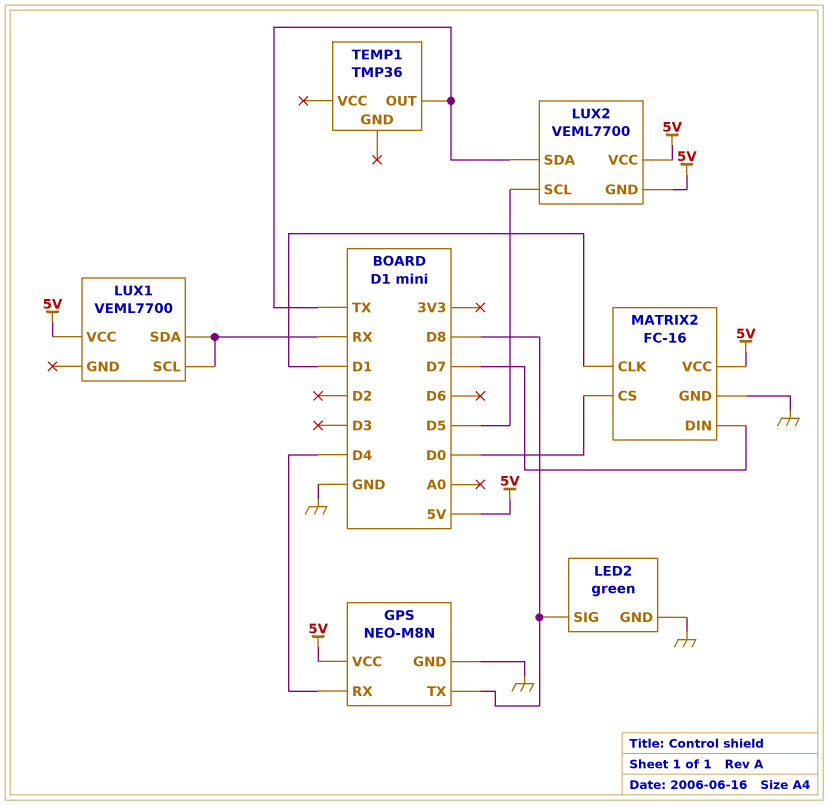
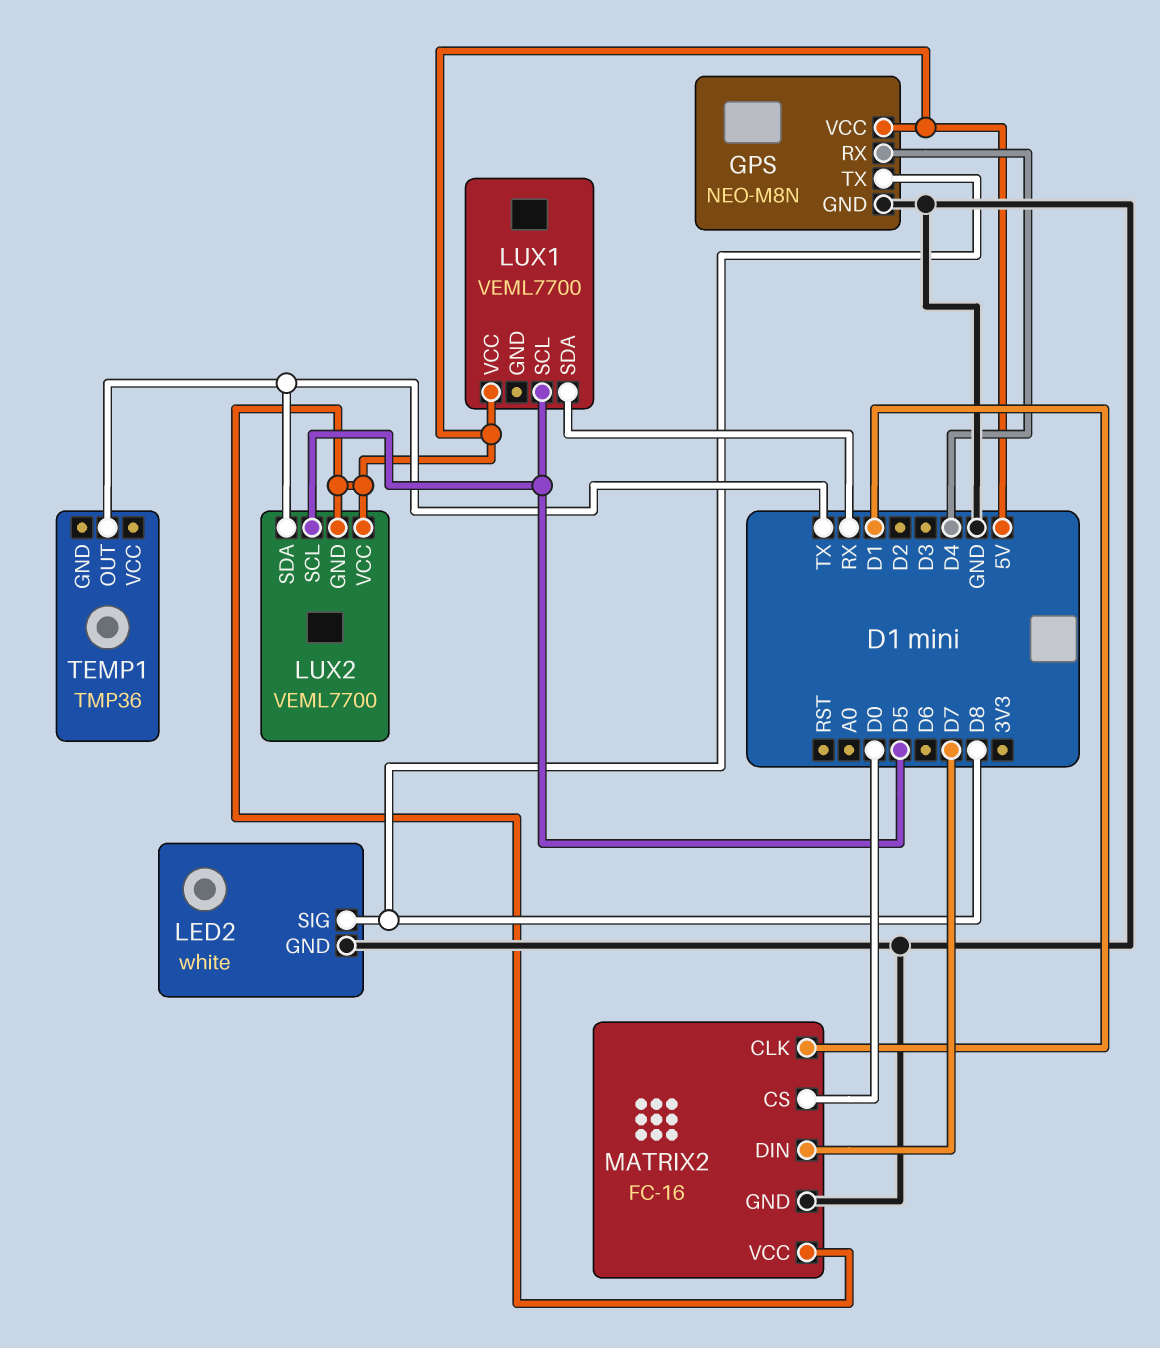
LED2: green -> white
LUX1 pin SCL: RX -> D5

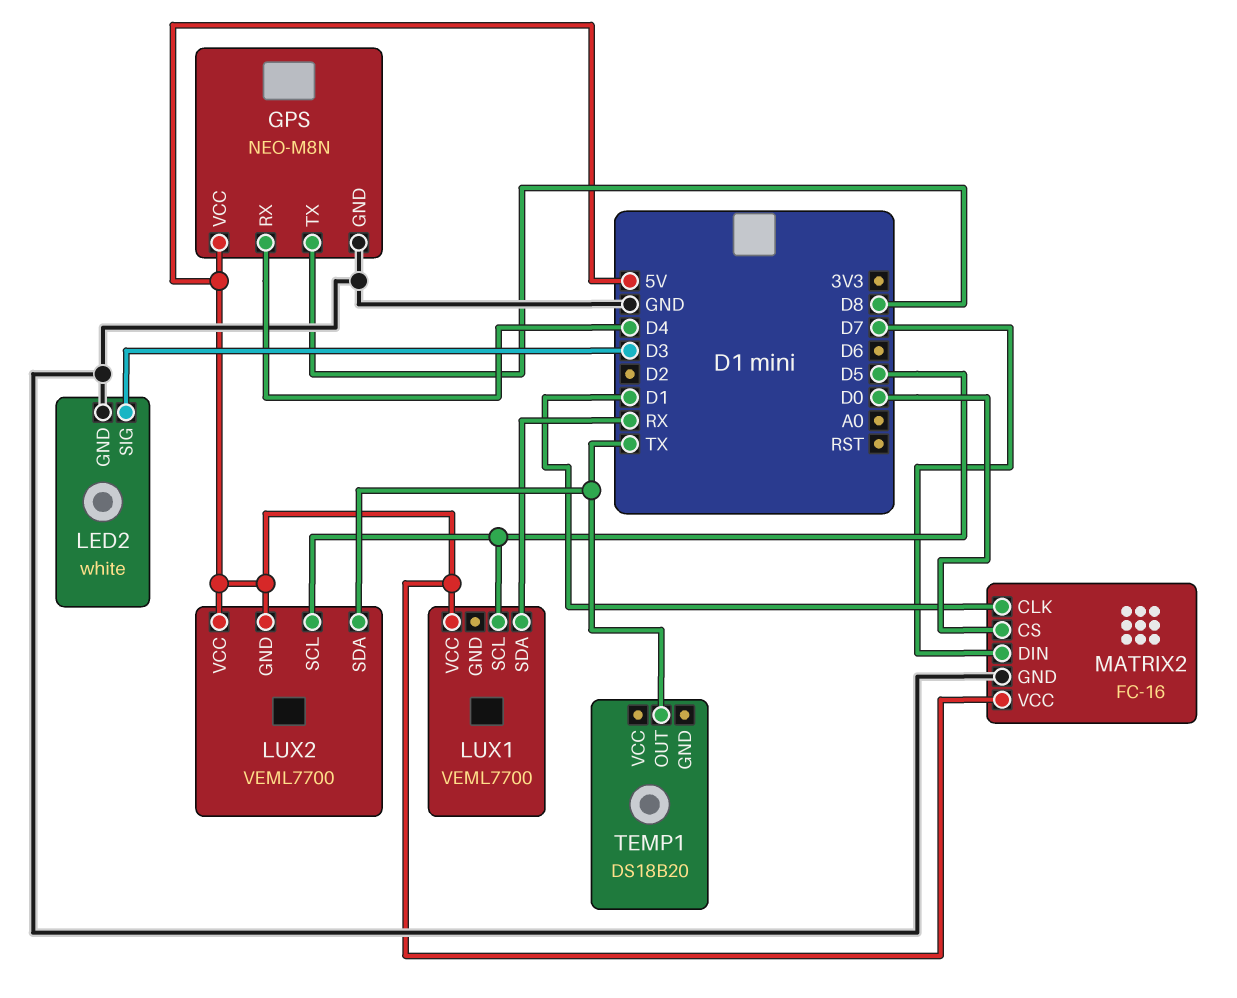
LED2 pin SIG: D8 -> D3
TEMP1: TMP36 -> DS18B20

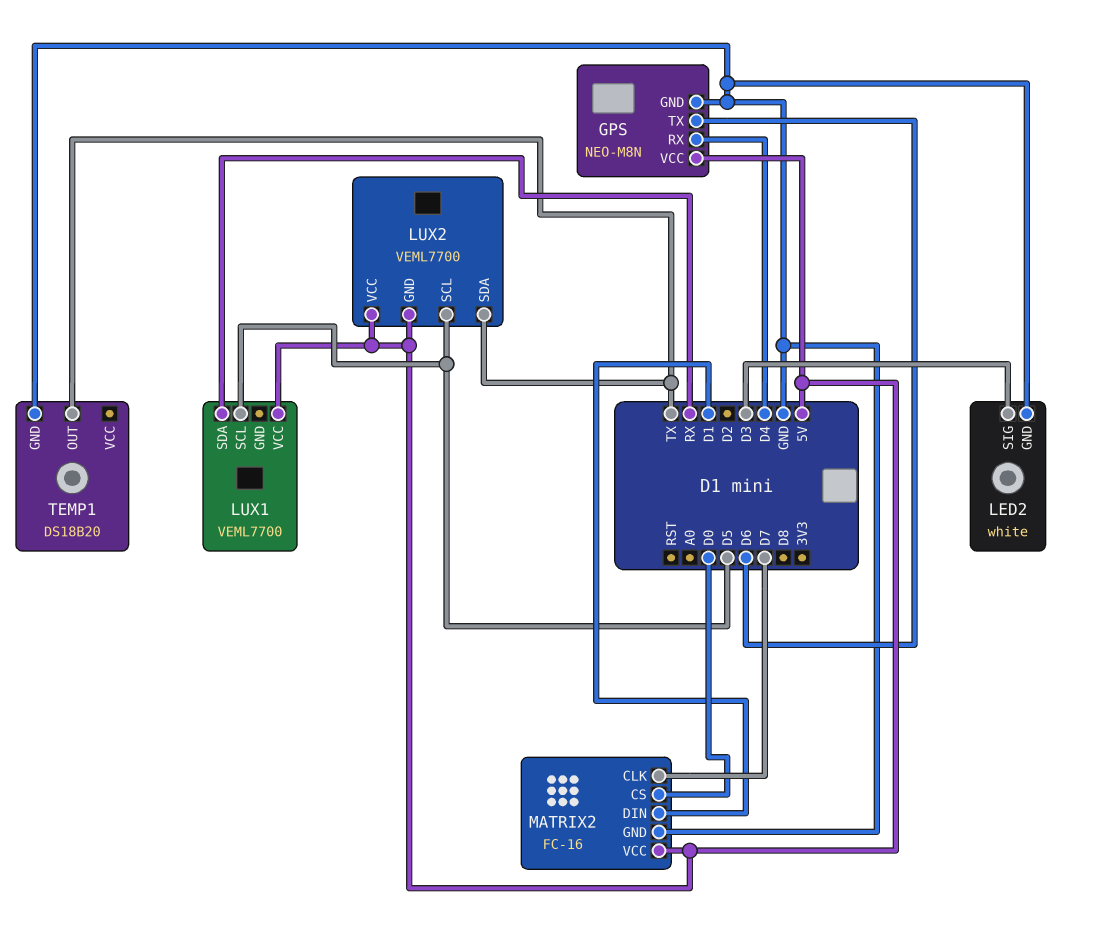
GPS pin TX: D8 -> D6
MATRIX2 pin CLK: D1 -> D7
MATRIX2 pin DIN: D7 -> D1
TEMP1 pin GND: none -> GND

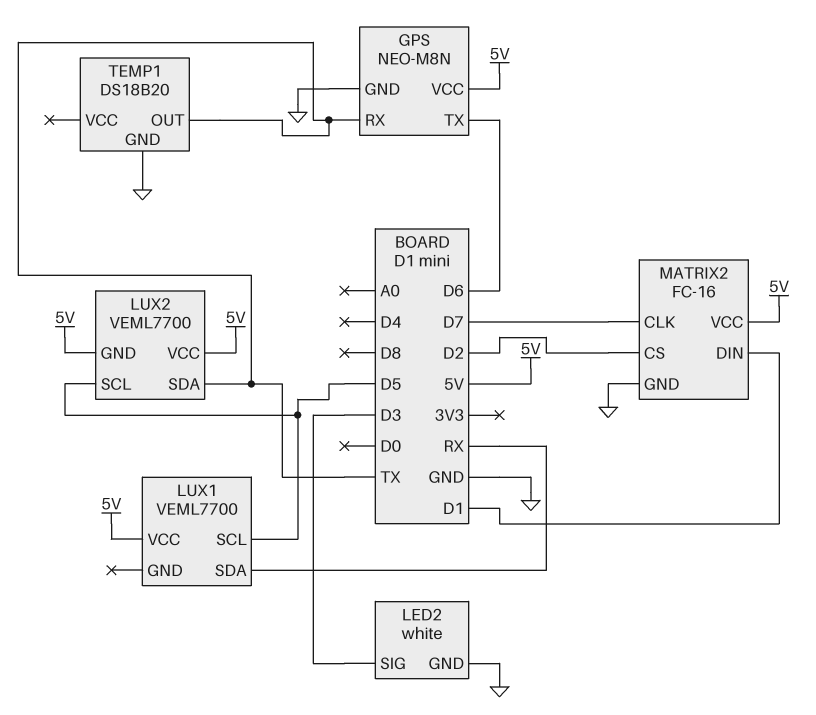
GPS pin RX: D4 -> TX
MATRIX2 pin CS: D0 -> D2

